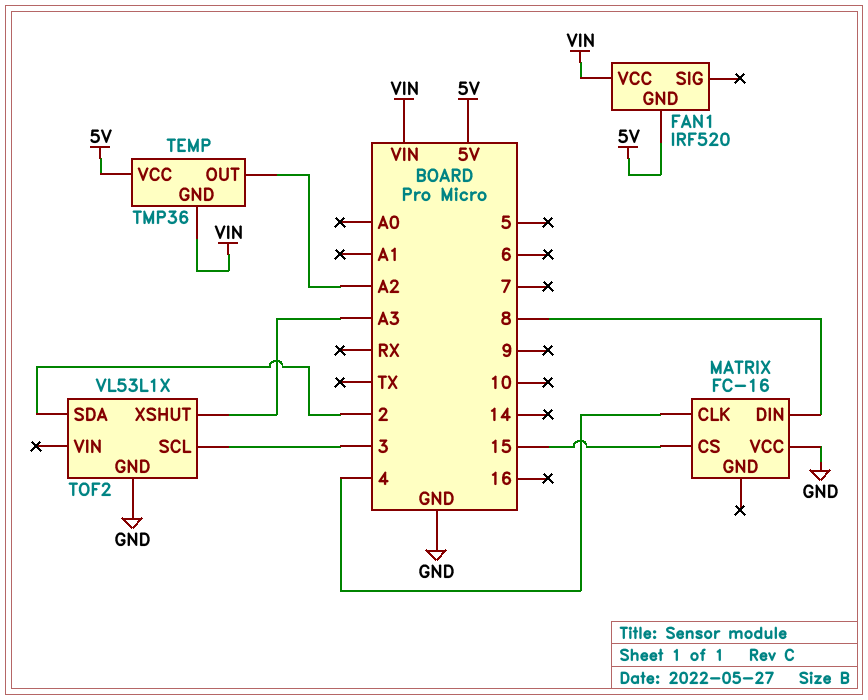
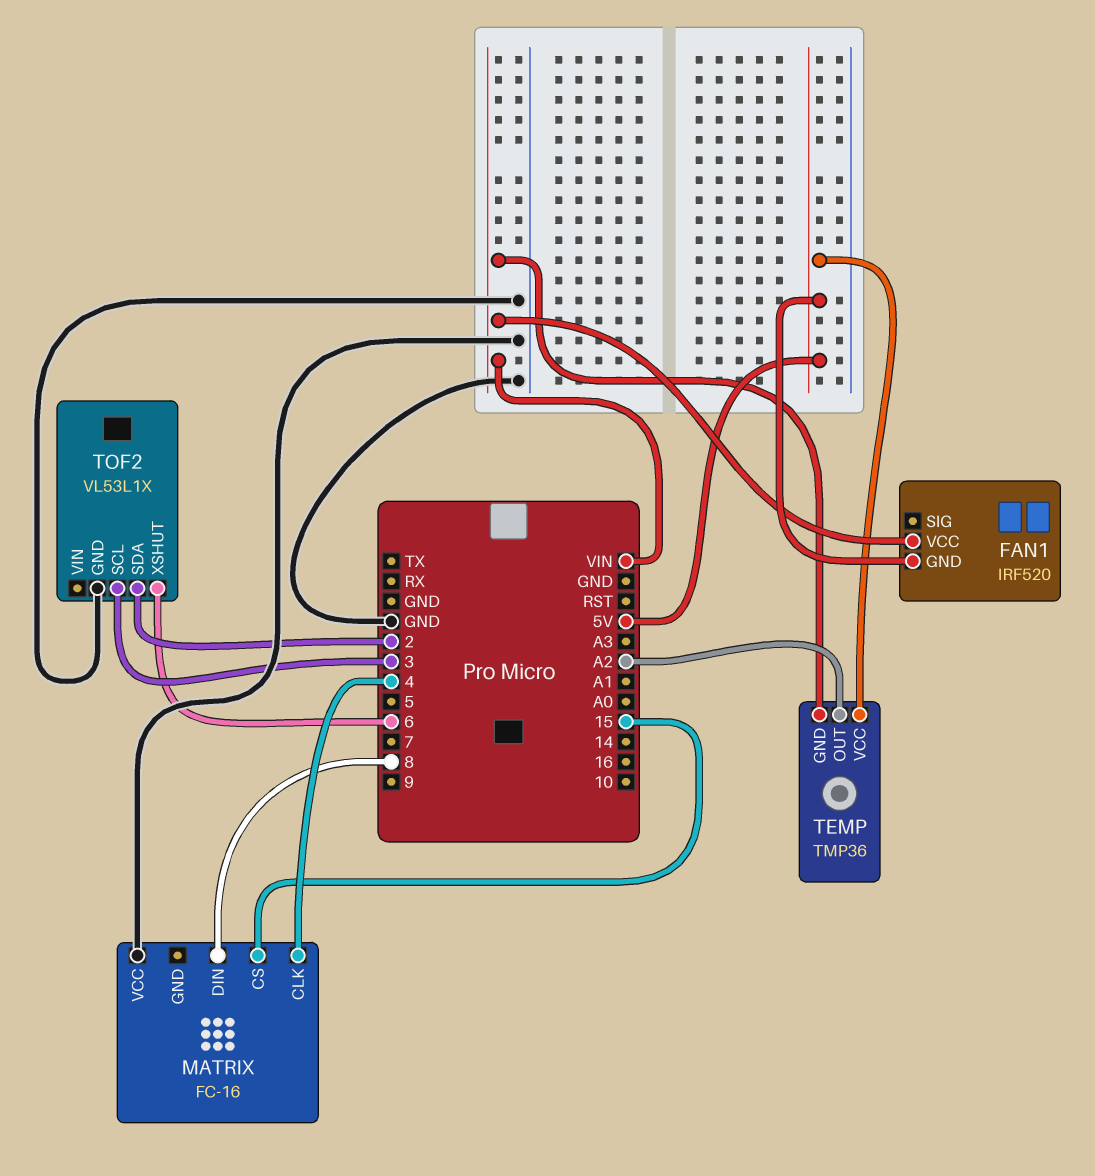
TOF2 pin XSHUT: A3 -> 6

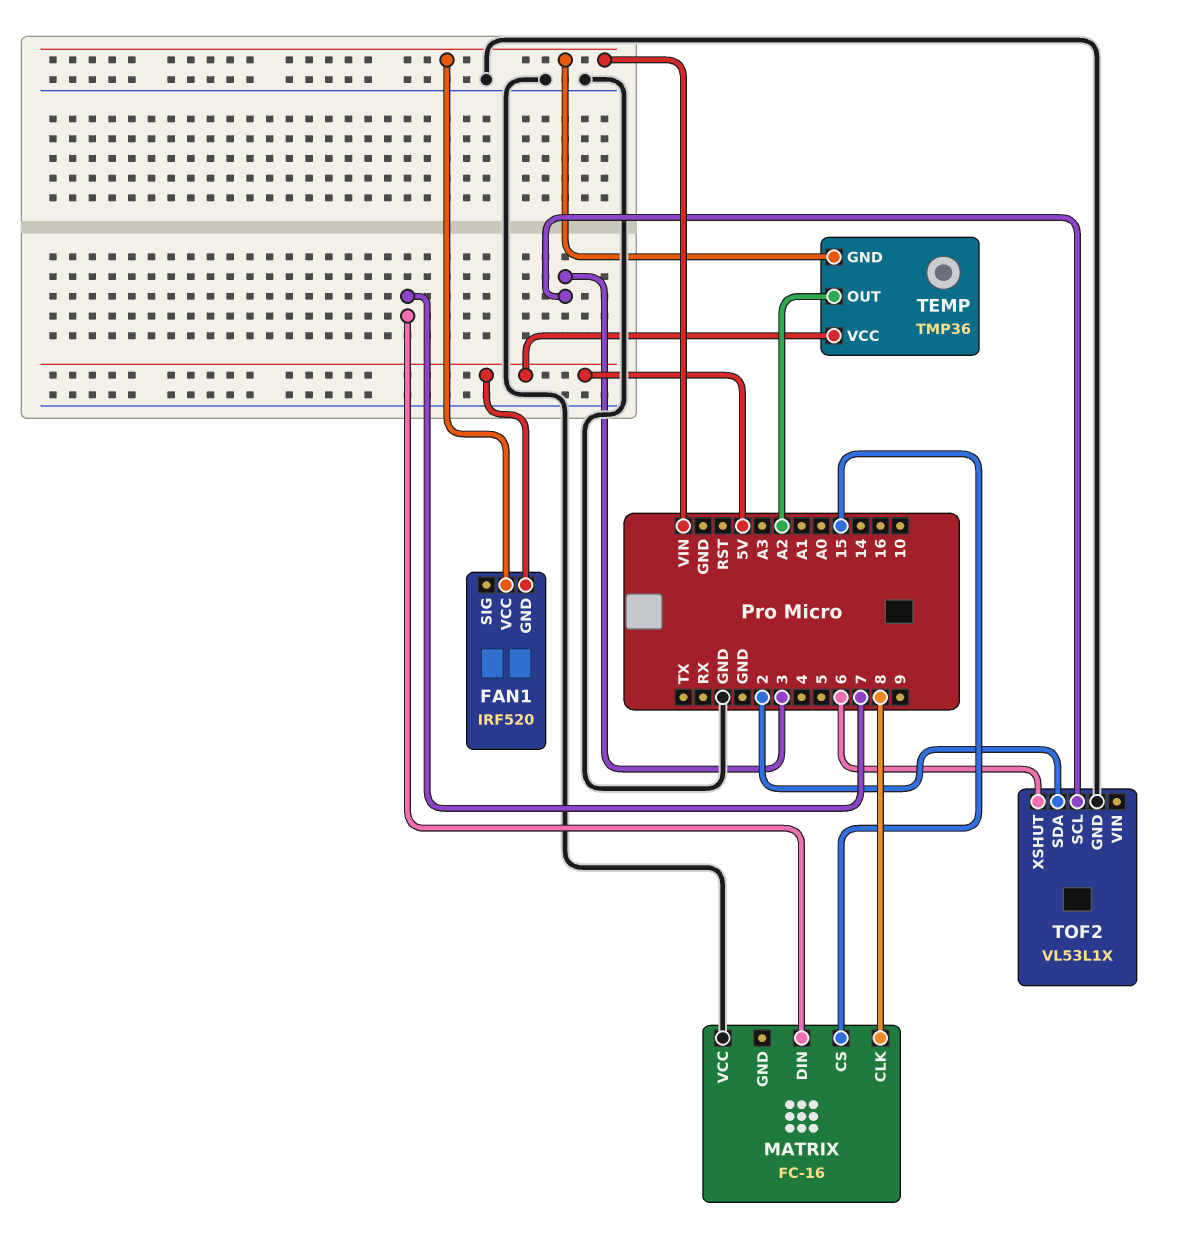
MATRIX pin CLK: 4 -> 8
MATRIX pin DIN: 8 -> 7

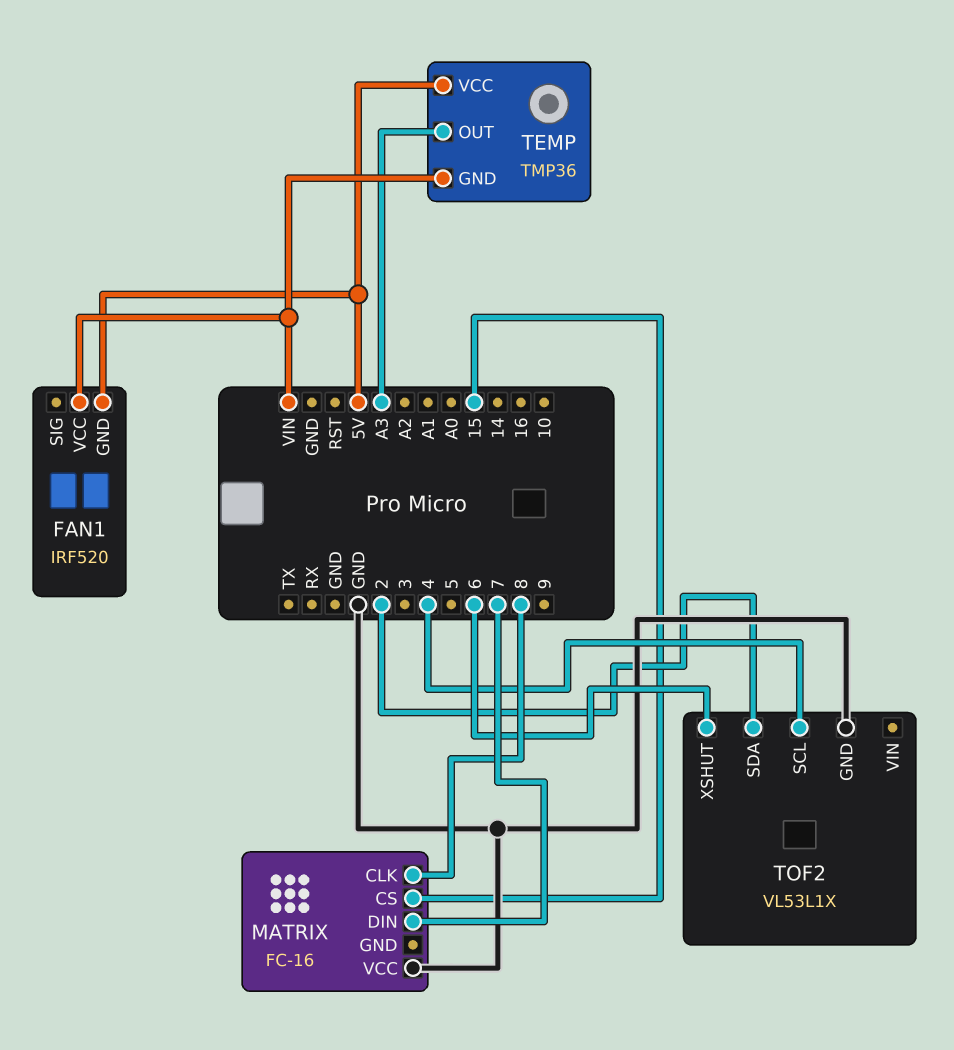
TEMP pin OUT: A2 -> A3
TOF2 pin SCL: 3 -> 4

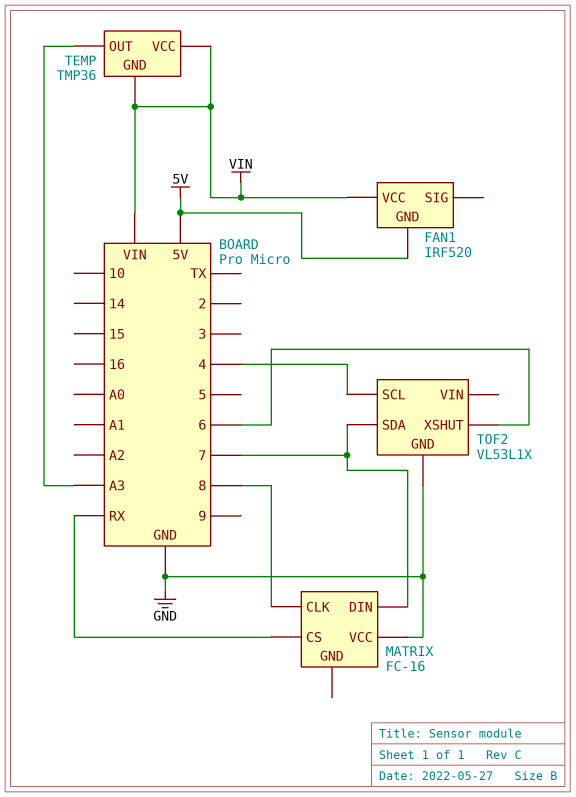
MATRIX pin CS: 15 -> RX
TEMP pin VCC: 5V -> VIN
TOF2 pin SDA: 2 -> 7

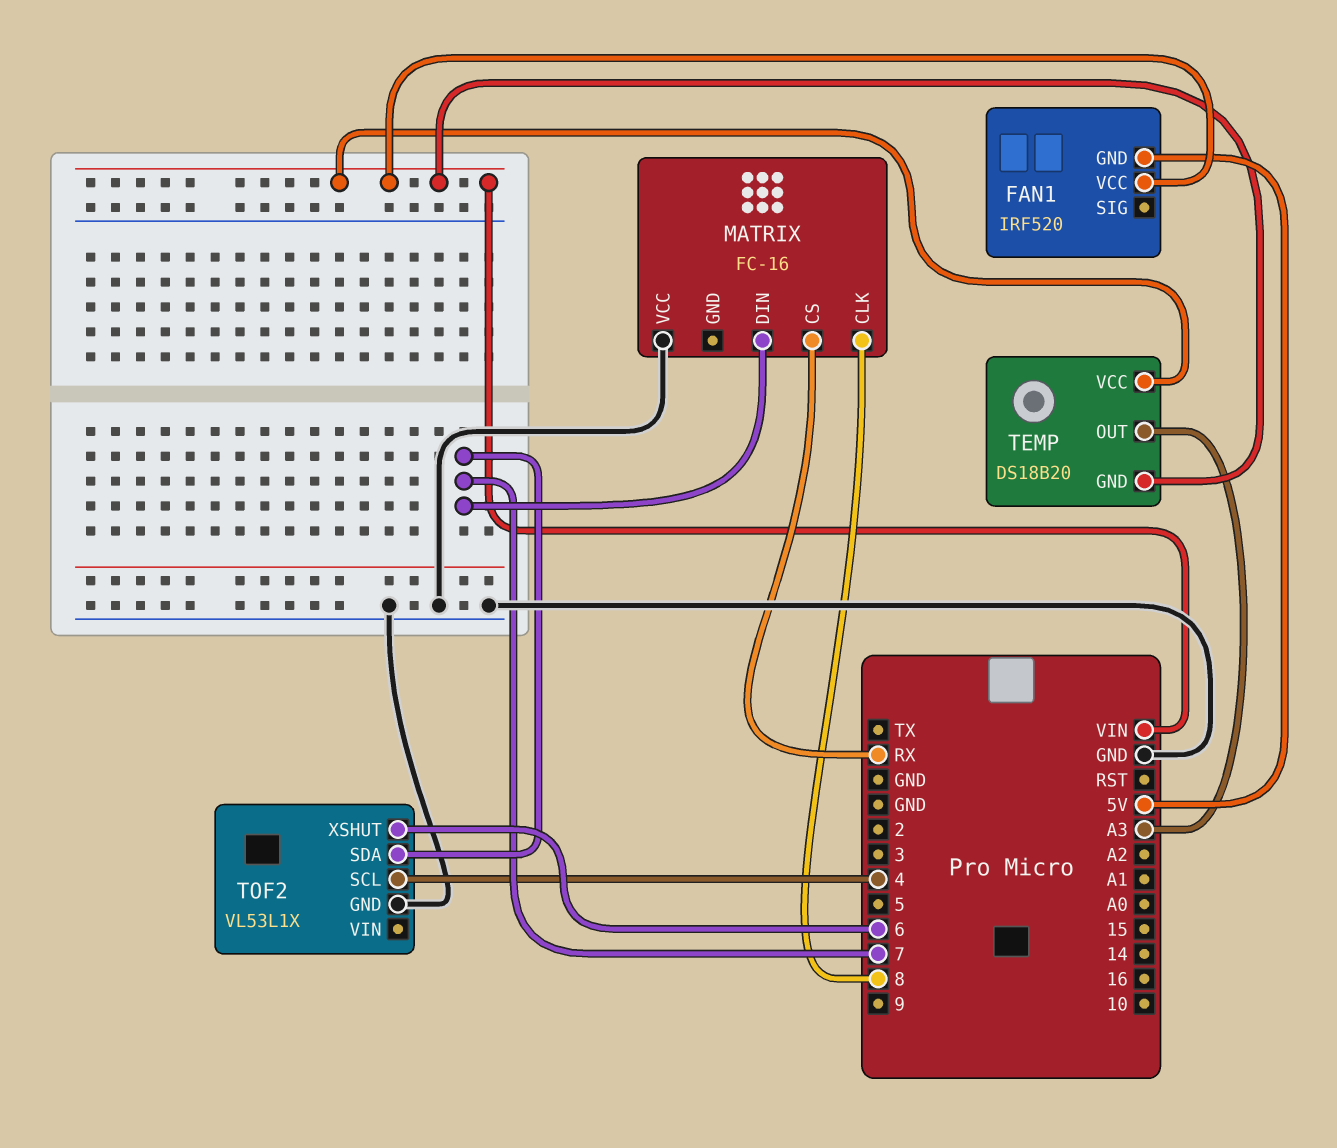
TEMP: TMP36 -> DS18B20

